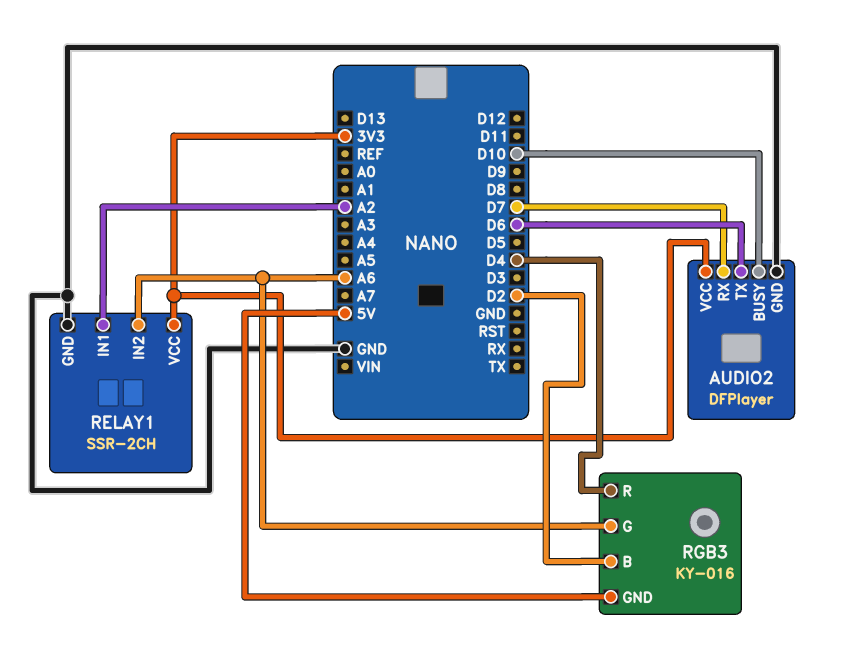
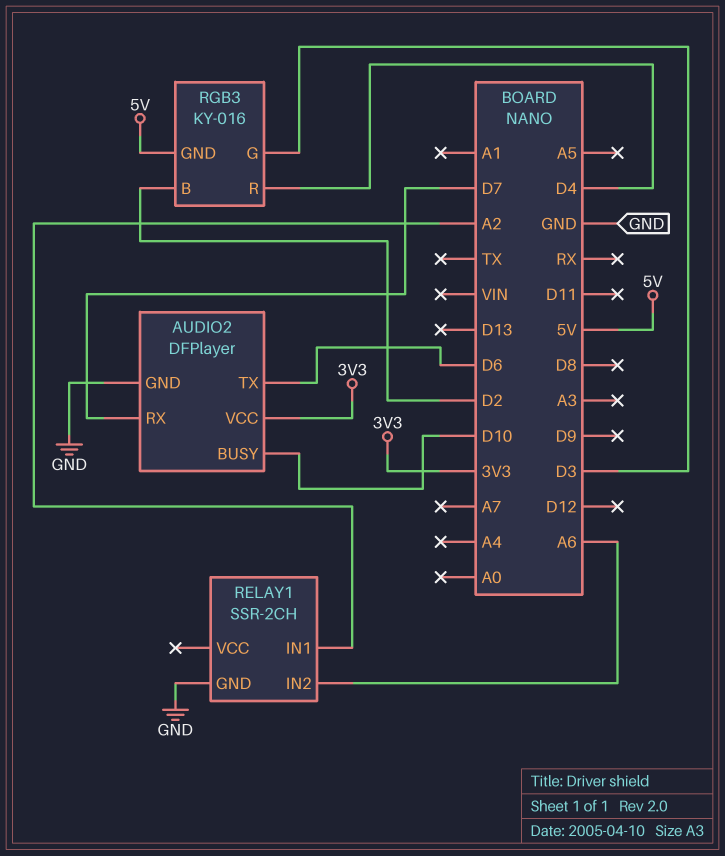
RELAY1 pin VCC: 3V3 -> none
RGB3 pin G: A6 -> D3

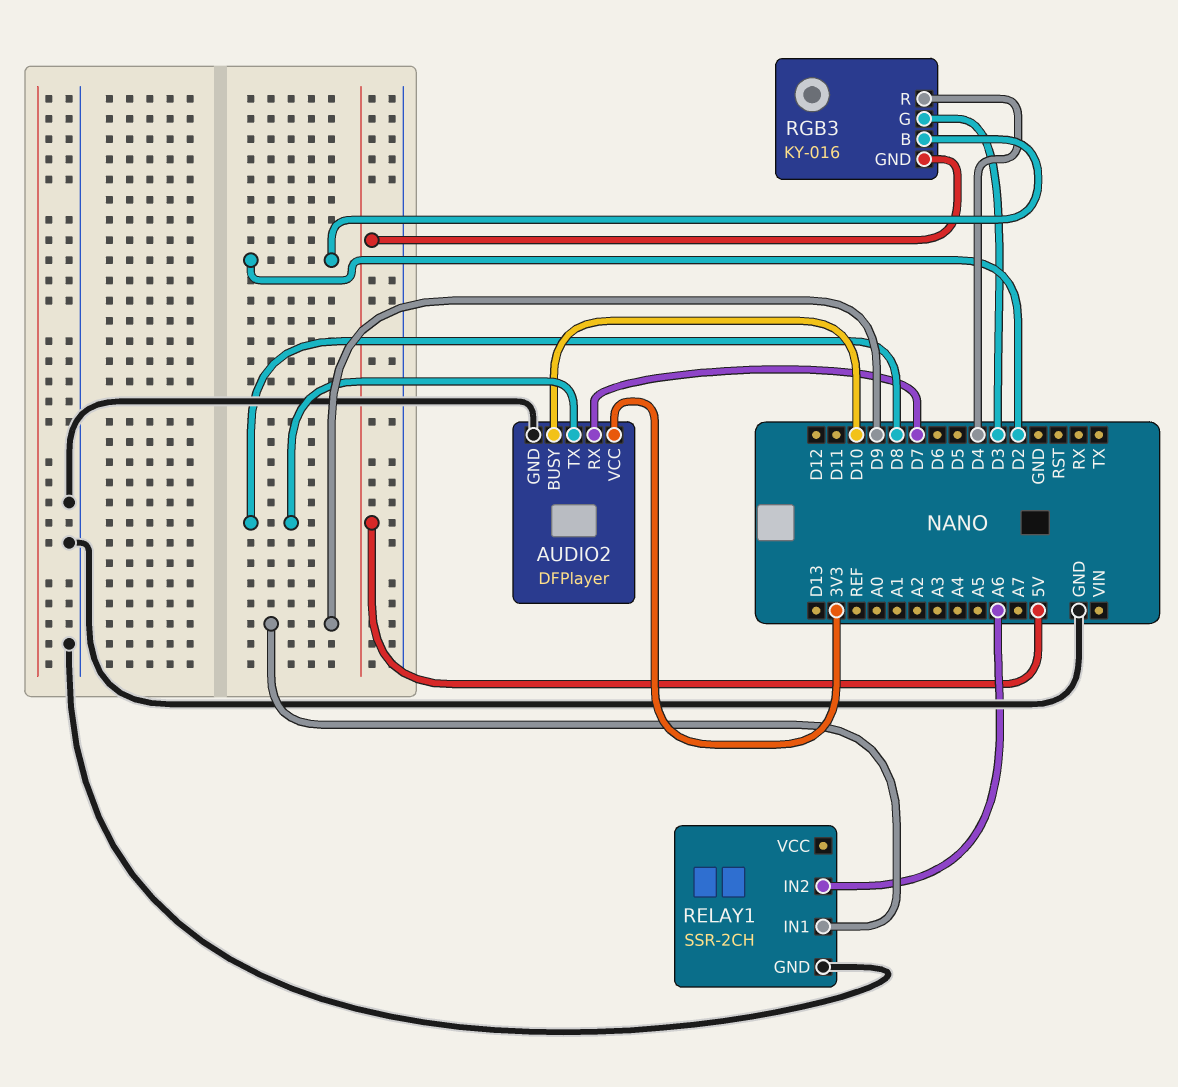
AUDIO2 pin TX: D6 -> D8
RELAY1 pin IN1: A2 -> D9

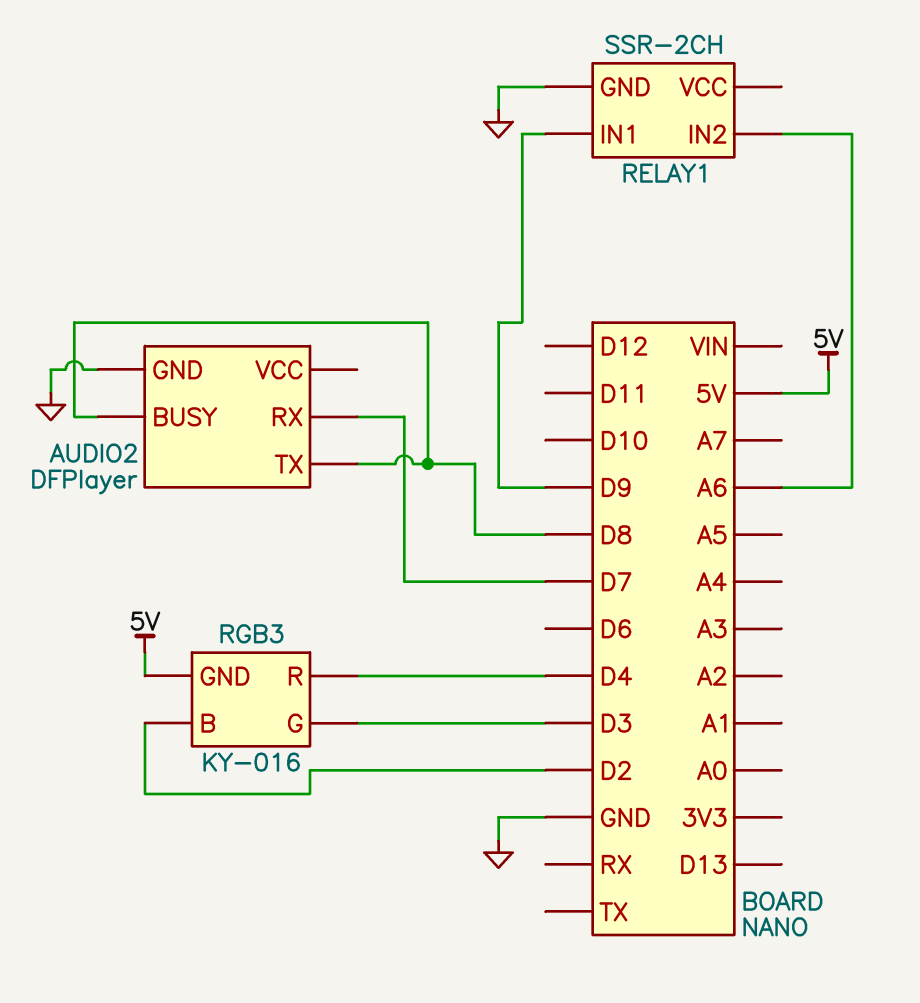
AUDIO2 pin BUSY: D10 -> D8
AUDIO2 pin VCC: 3V3 -> none

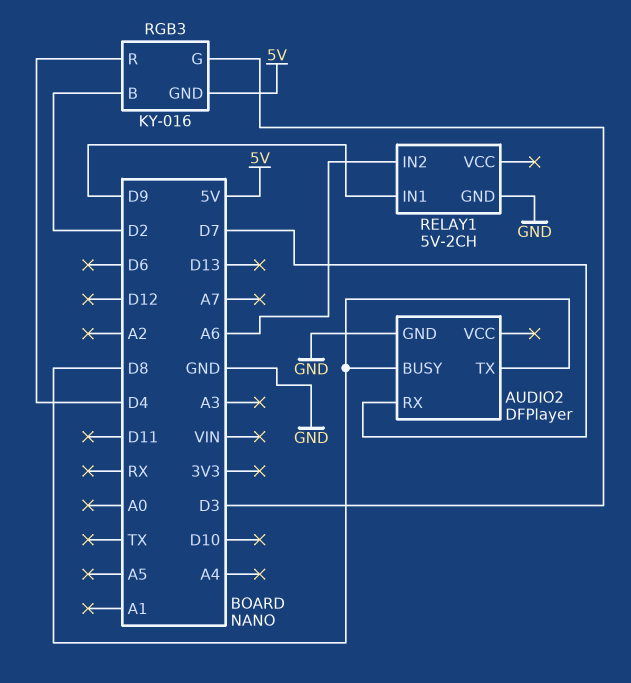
RELAY1: SSR-2CH -> 5V-2CH

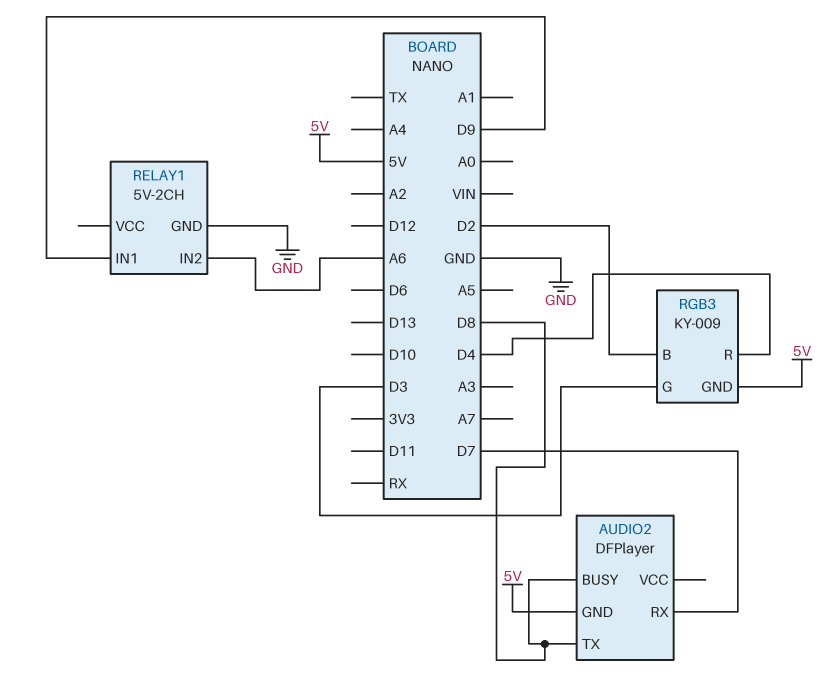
AUDIO2 pin GND: GND -> 5V
RGB3: KY-016 -> KY-009

